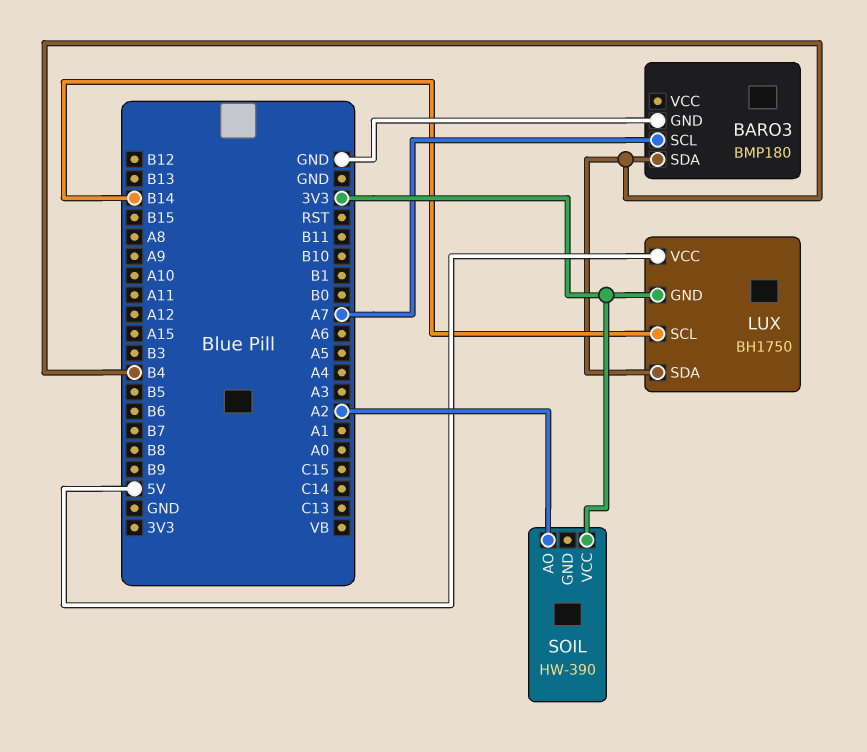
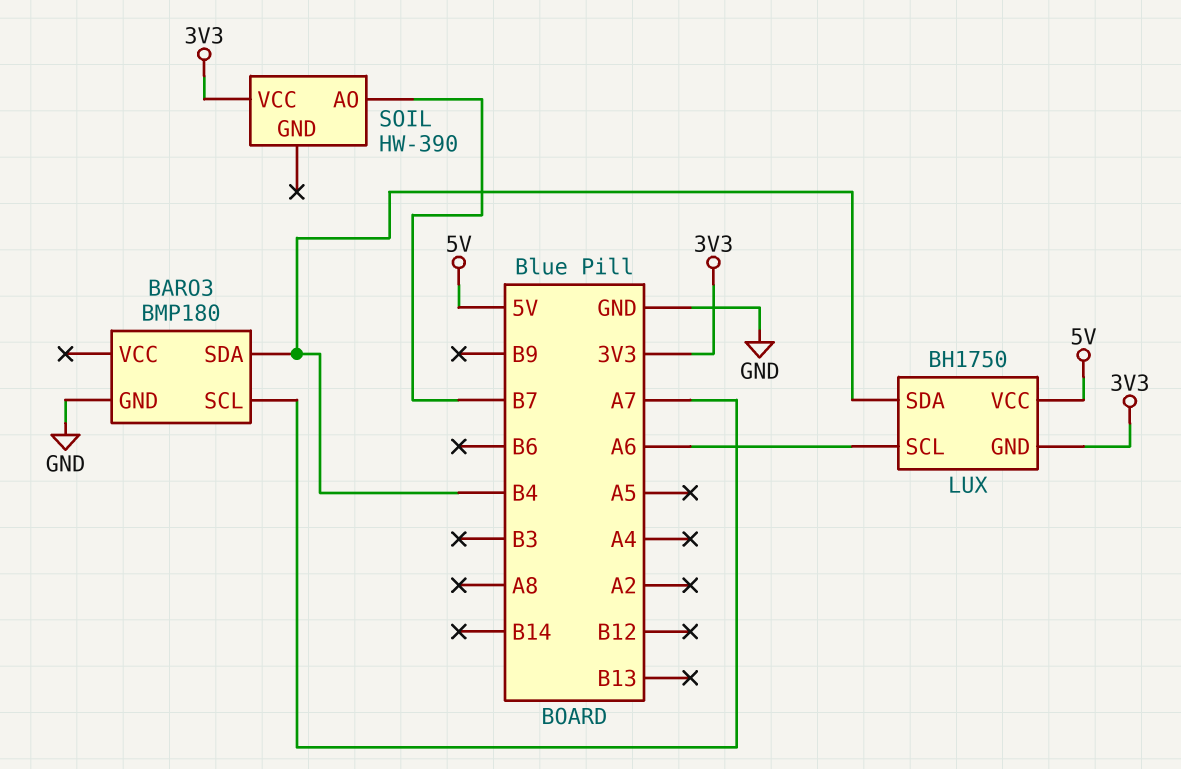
LUX pin SCL: B14 -> A6
SOIL pin AO: A2 -> B7

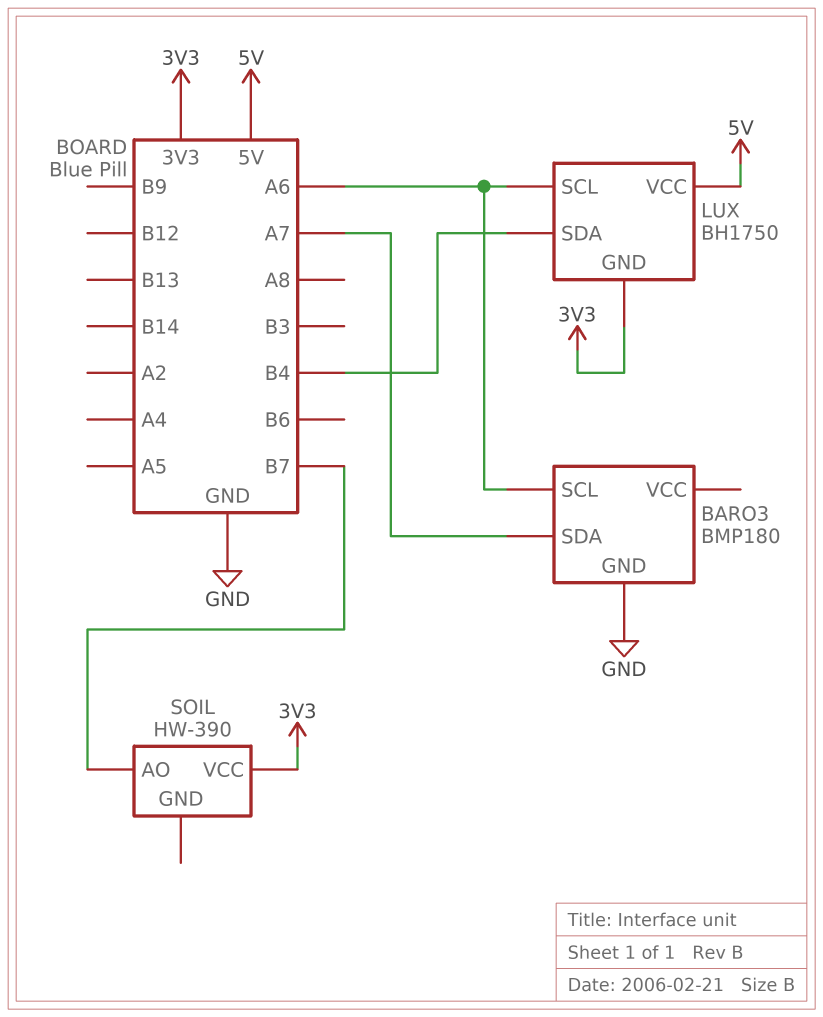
BARO3 pin SCL: A7 -> A6
BARO3 pin SDA: B4 -> A7

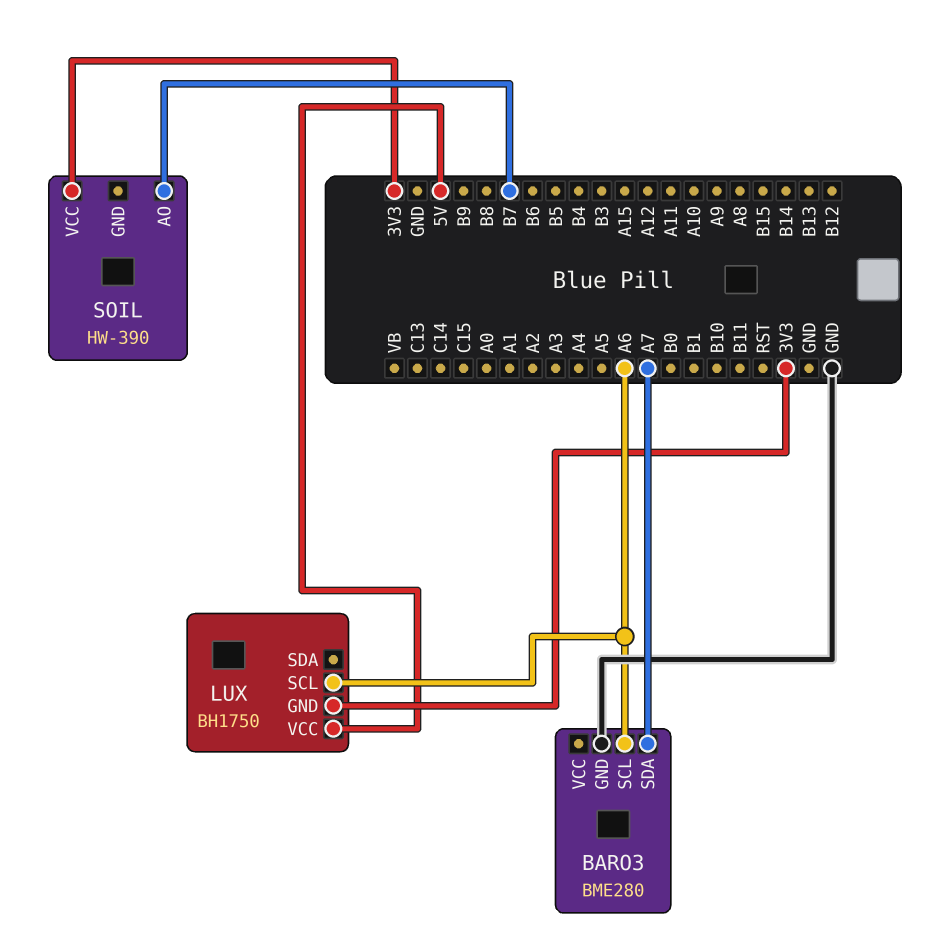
BARO3: BMP180 -> BME280
LUX pin SDA: B4 -> none

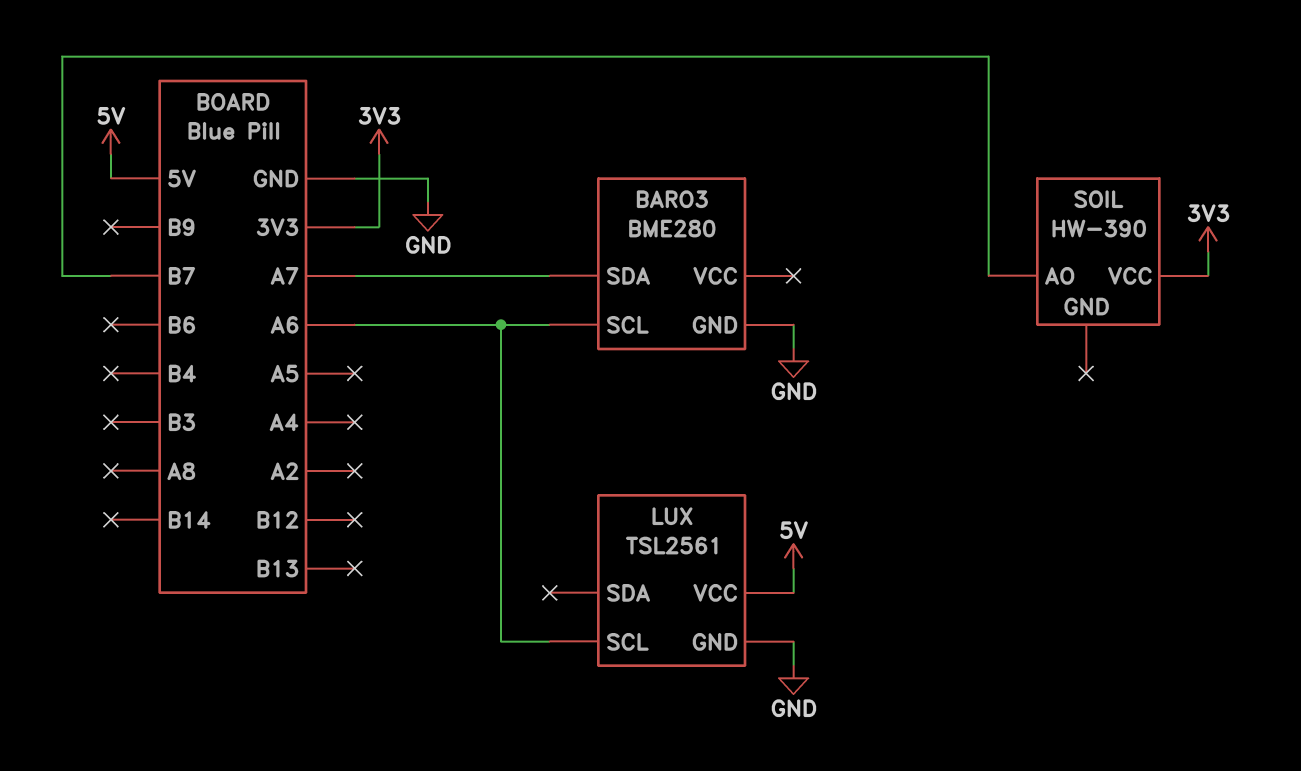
LUX: BH1750 -> TSL2561
LUX pin GND: 3V3 -> GND

